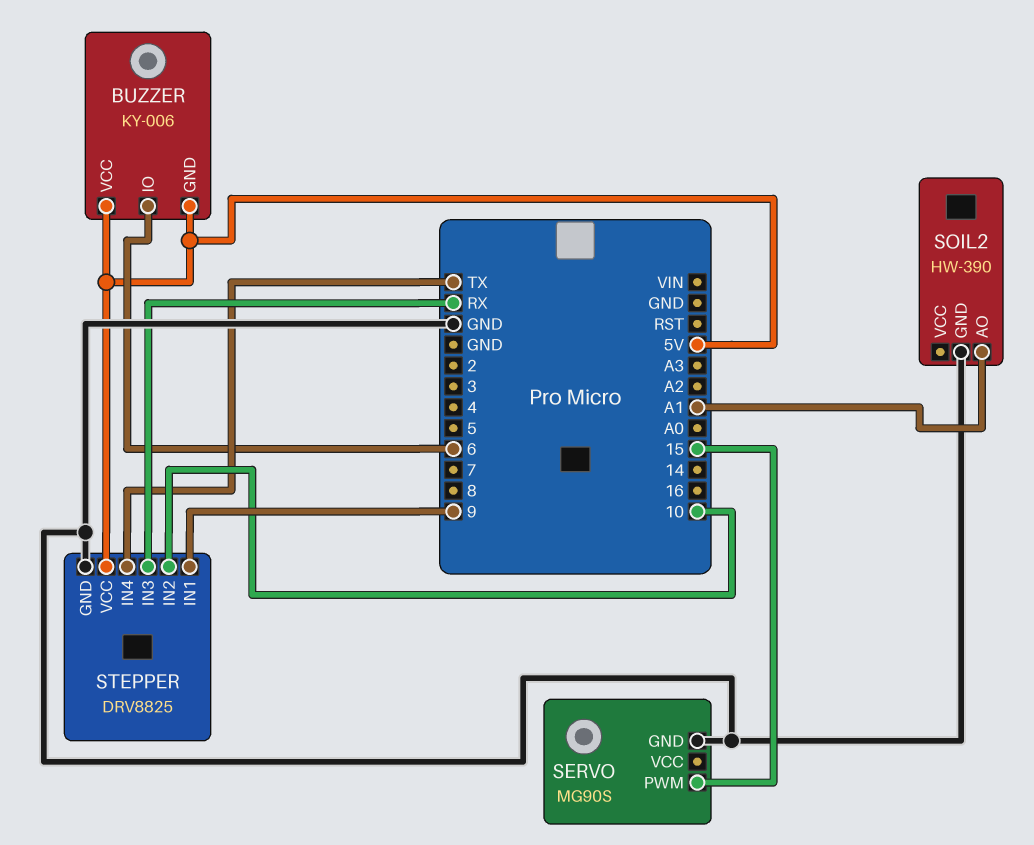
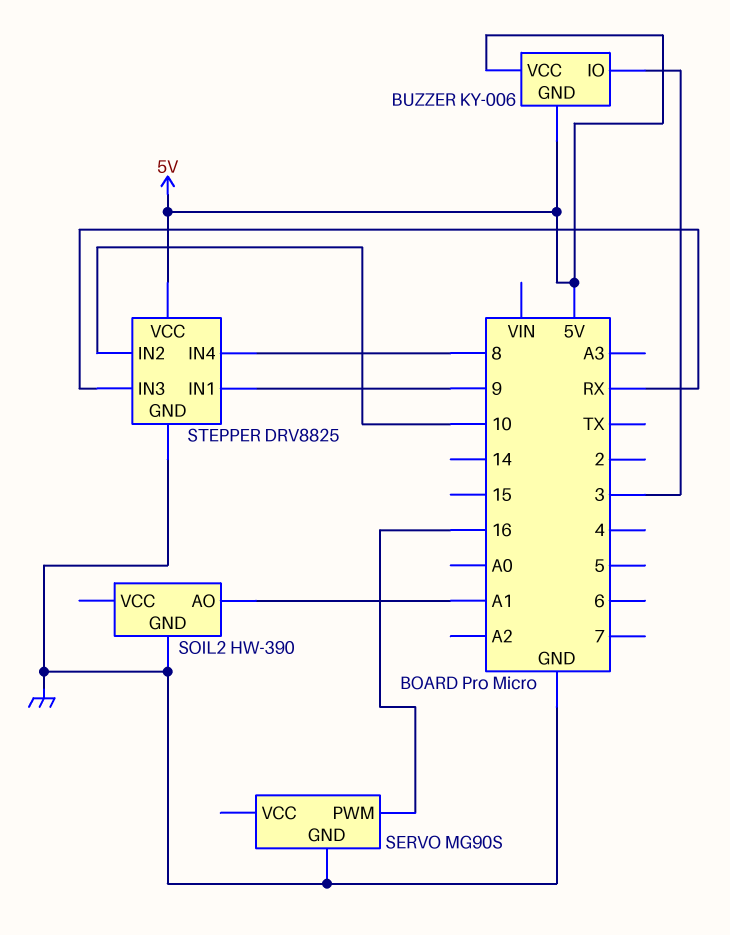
BUZZER pin IO: 6 -> 3
SERVO pin PWM: 15 -> 16
STEPPER pin IN4: TX -> 8

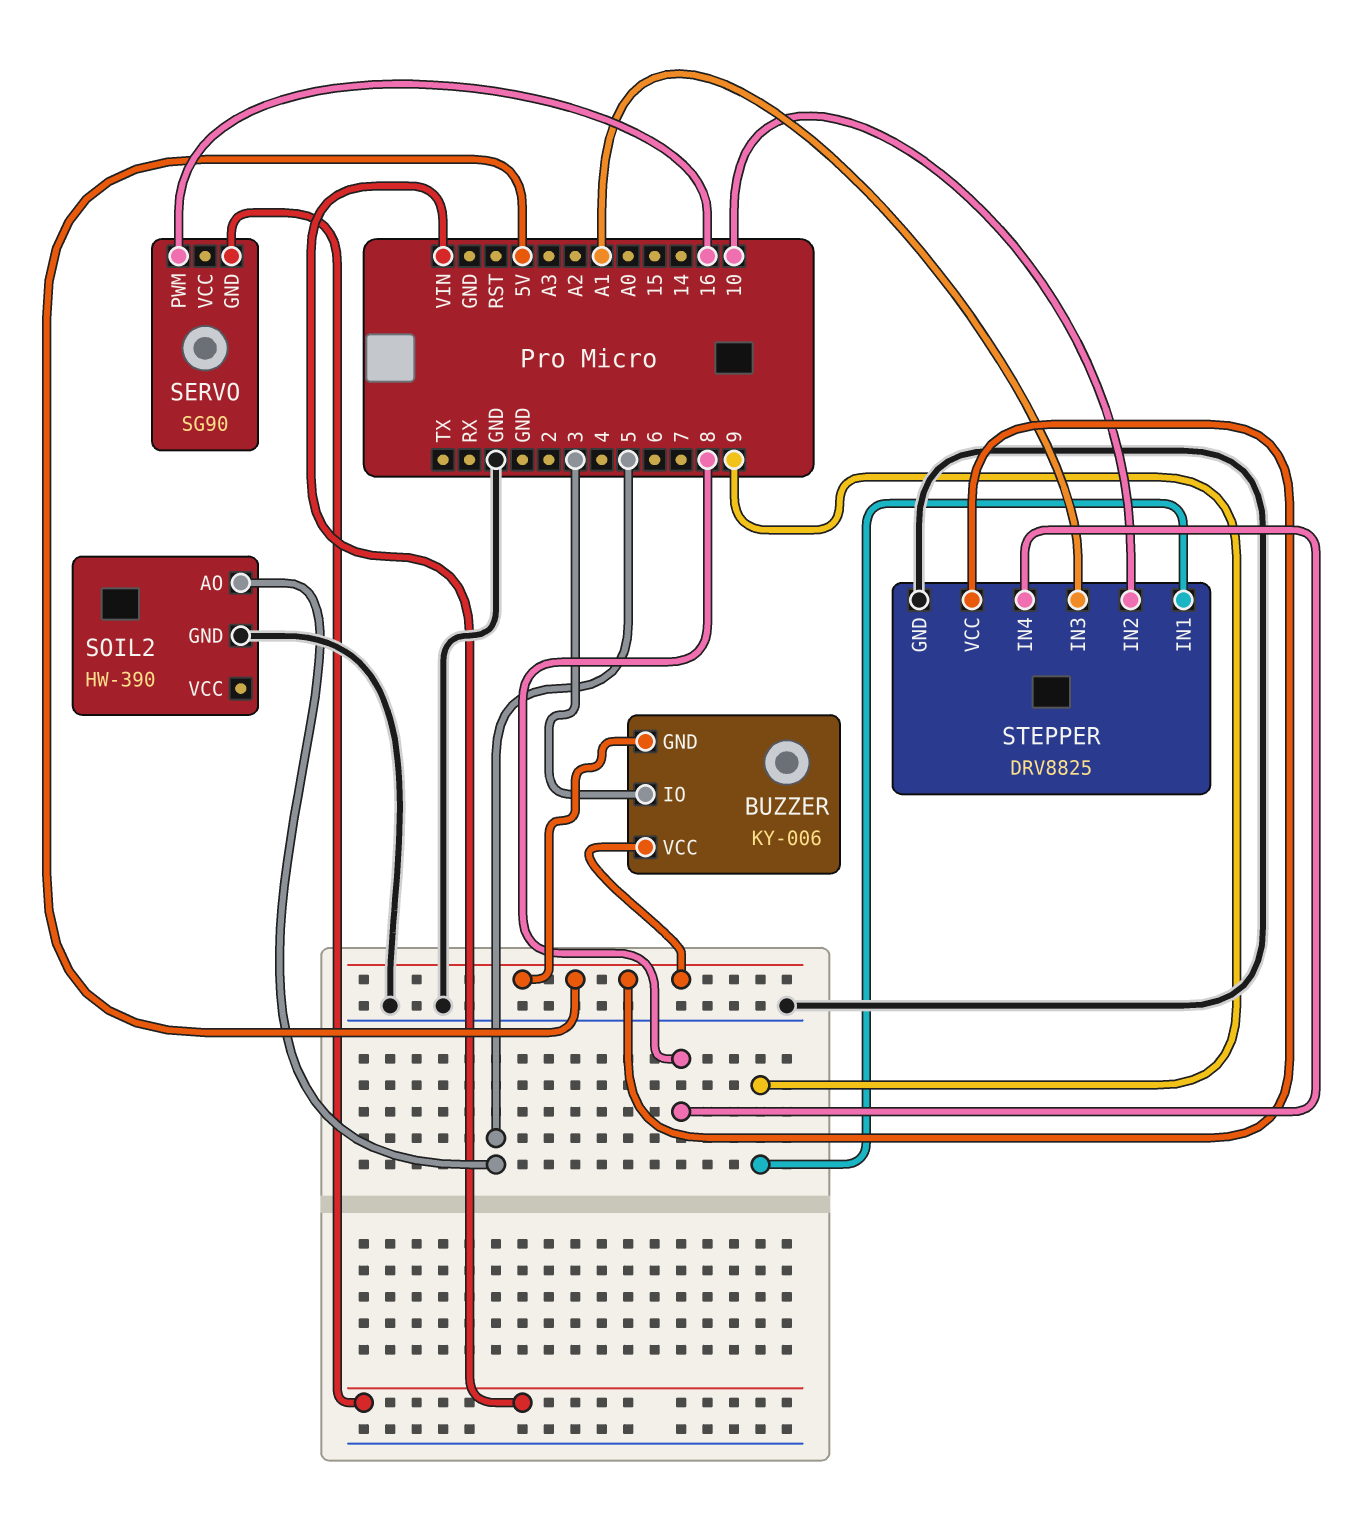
SERVO: MG90S -> SG90
SERVO pin GND: GND -> VIN
SOIL2 pin AO: A1 -> 5
STEPPER pin IN3: RX -> A1

